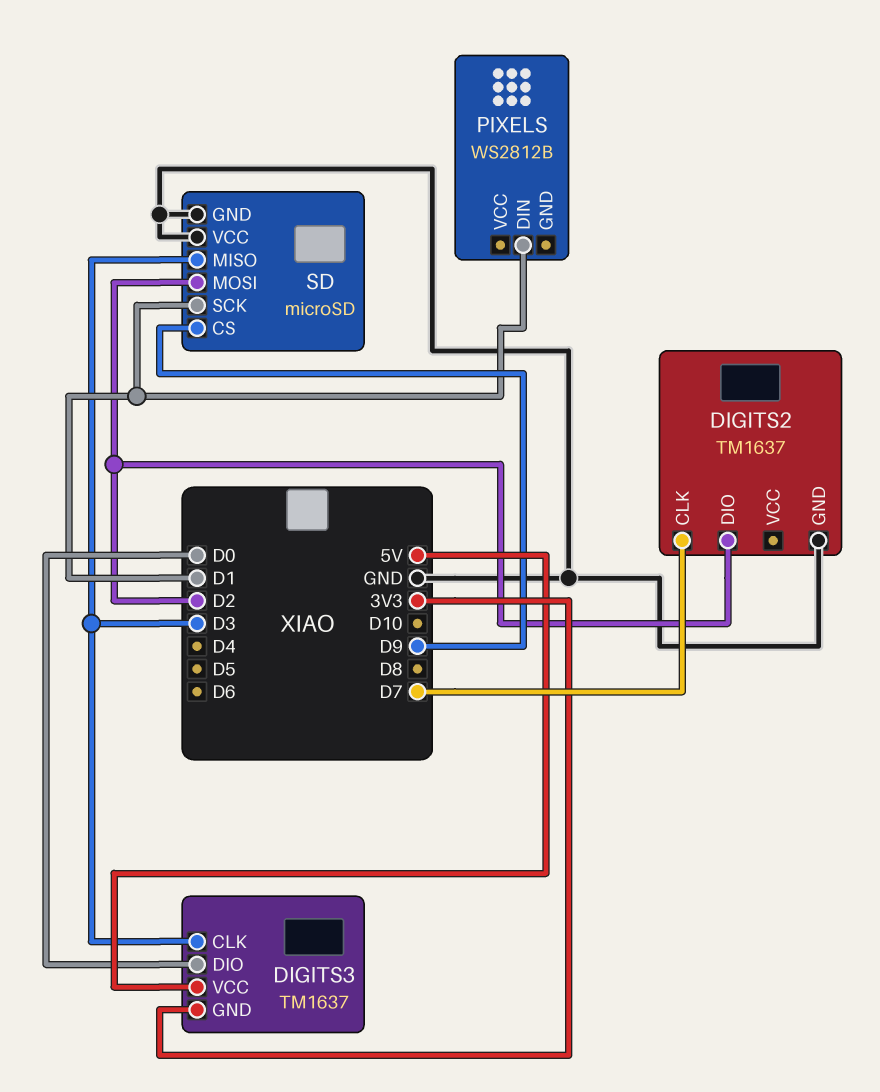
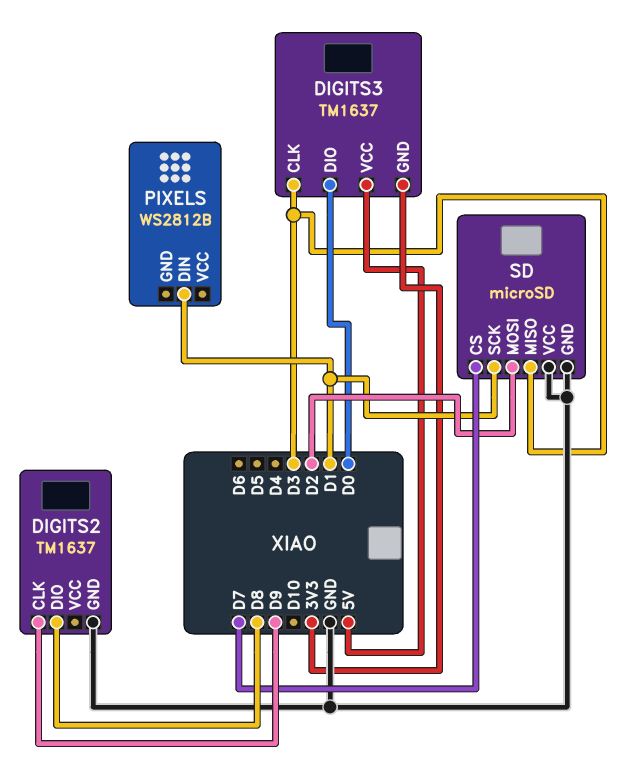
DIGITS2 pin CLK: D7 -> D9
DIGITS2 pin DIO: D2 -> D8
SD pin CS: D9 -> D7

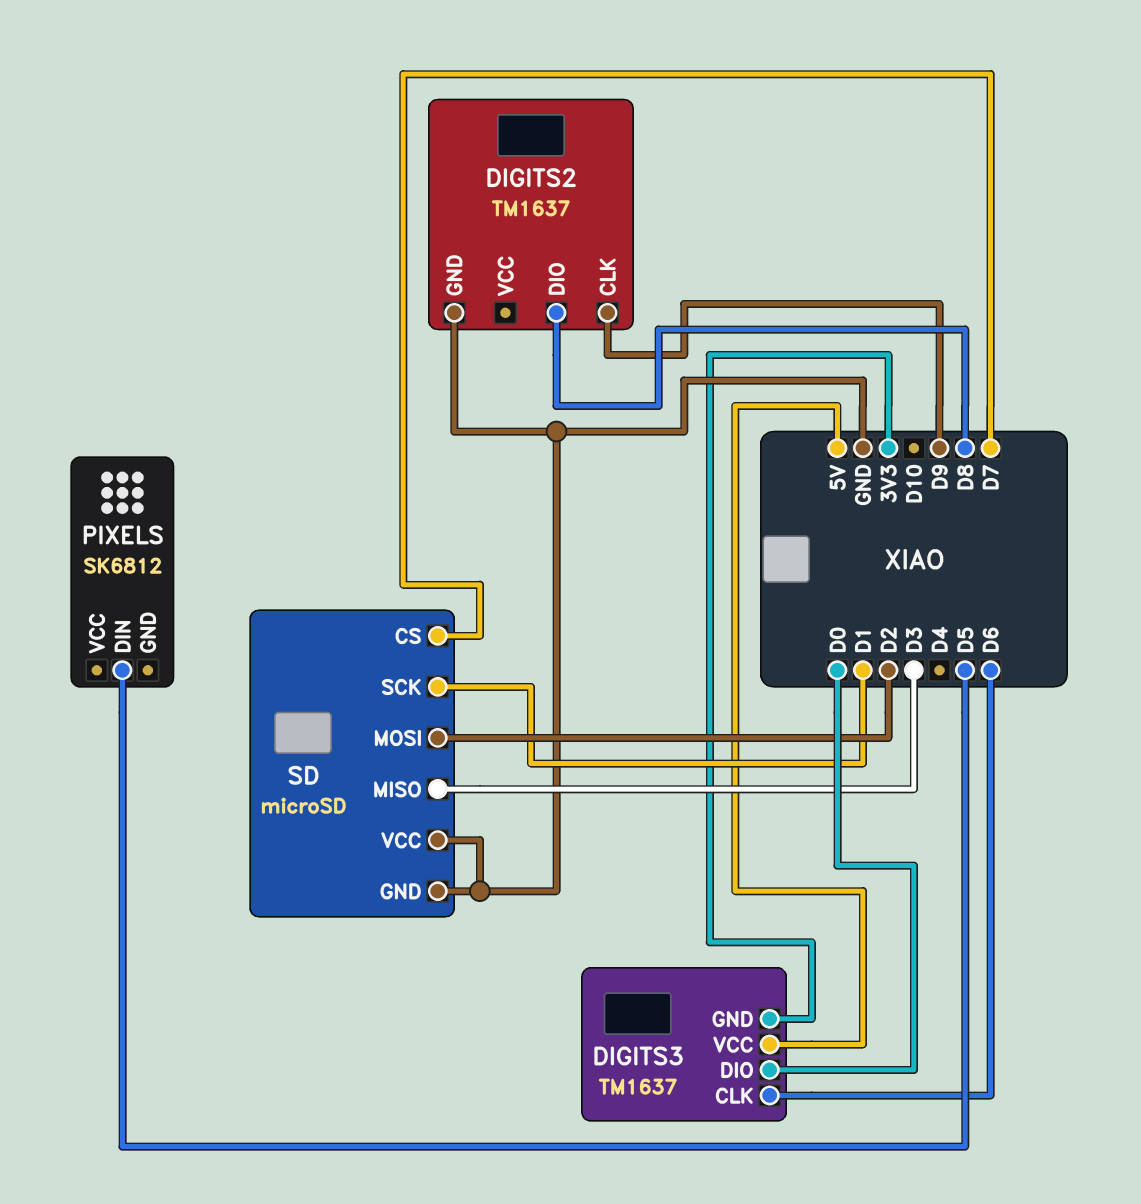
DIGITS3 pin CLK: D3 -> D6
PIXELS: WS2812B -> SK6812
PIXELS pin DIN: D1 -> D5

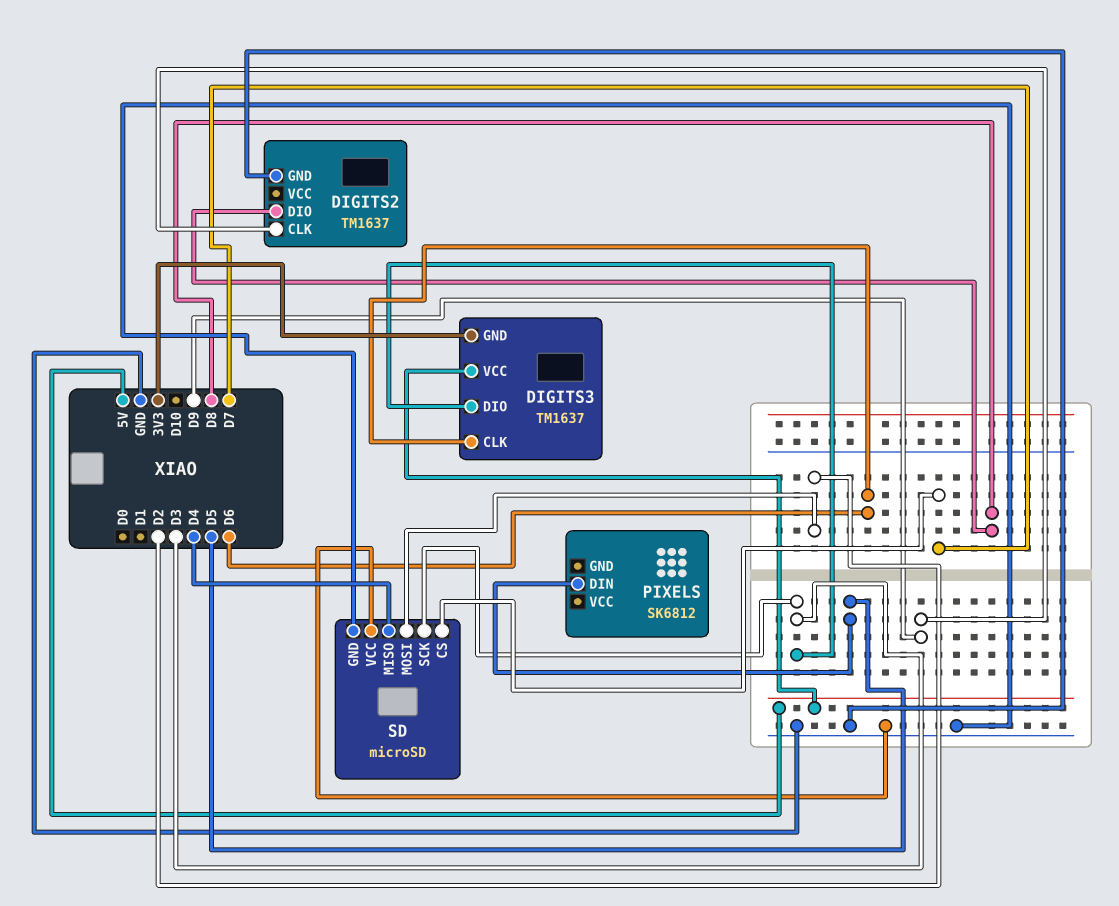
DIGITS3 pin DIO: D0 -> D3
SD pin MISO: D3 -> D4
SD pin SCK: D1 -> D3

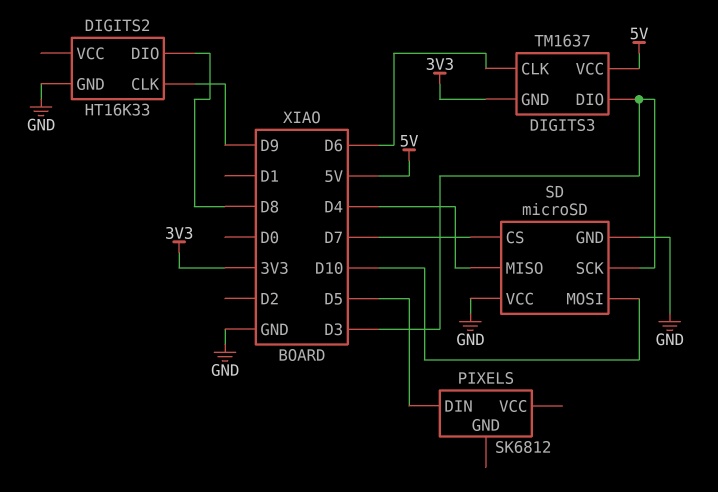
DIGITS2: TM1637 -> HT16K33
SD pin MOSI: D2 -> D10

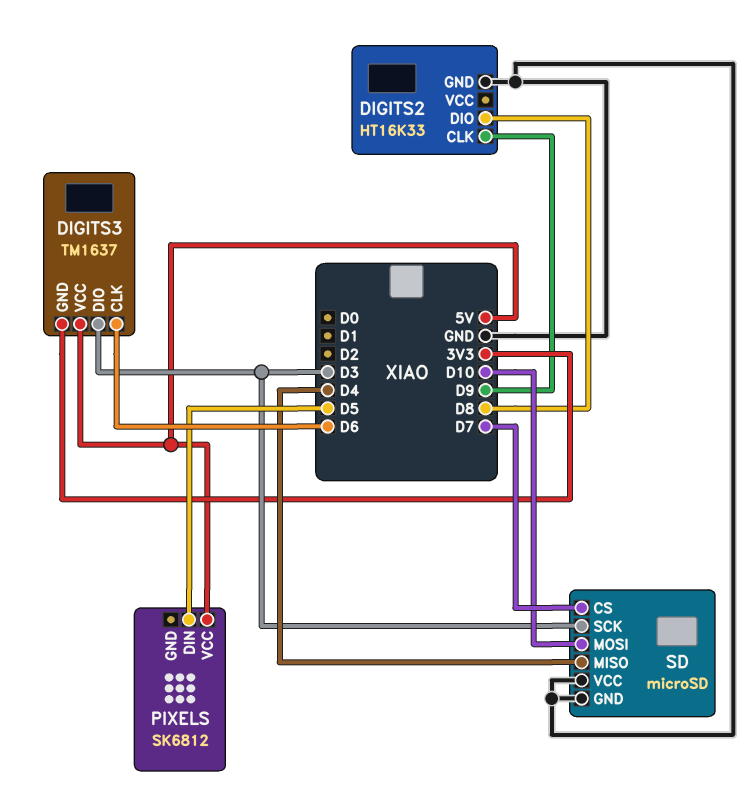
PIXELS pin VCC: none -> 5V

